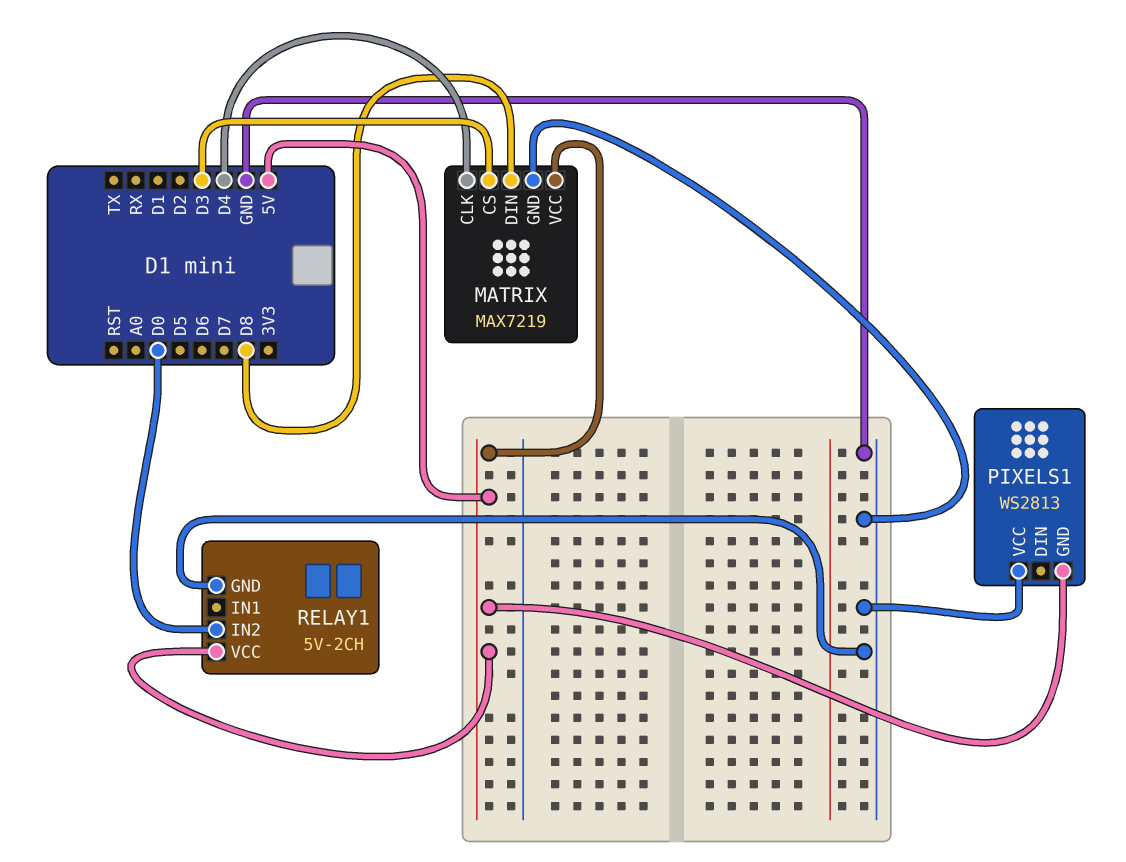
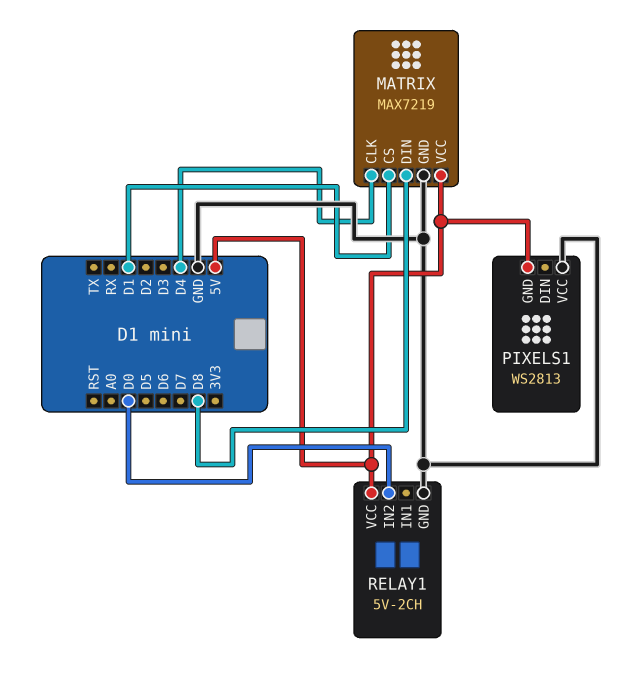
MATRIX pin CS: D3 -> D1

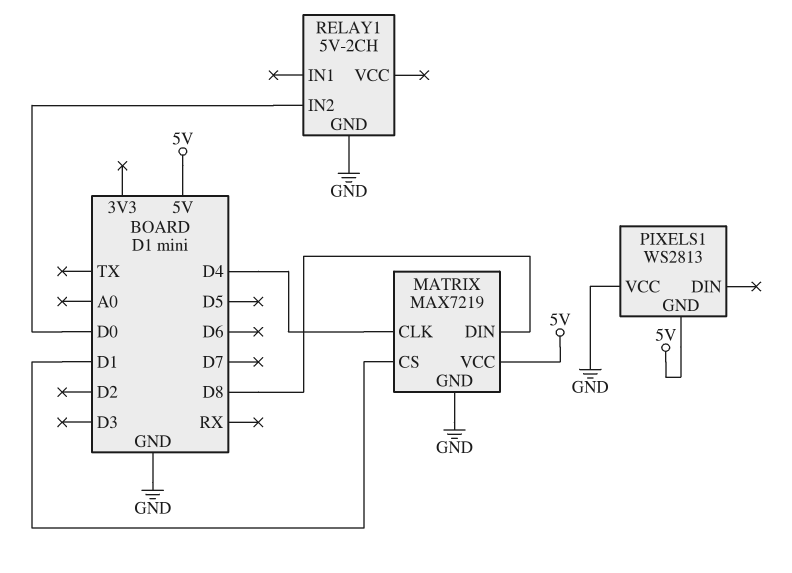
RELAY1 pin VCC: 5V -> none

